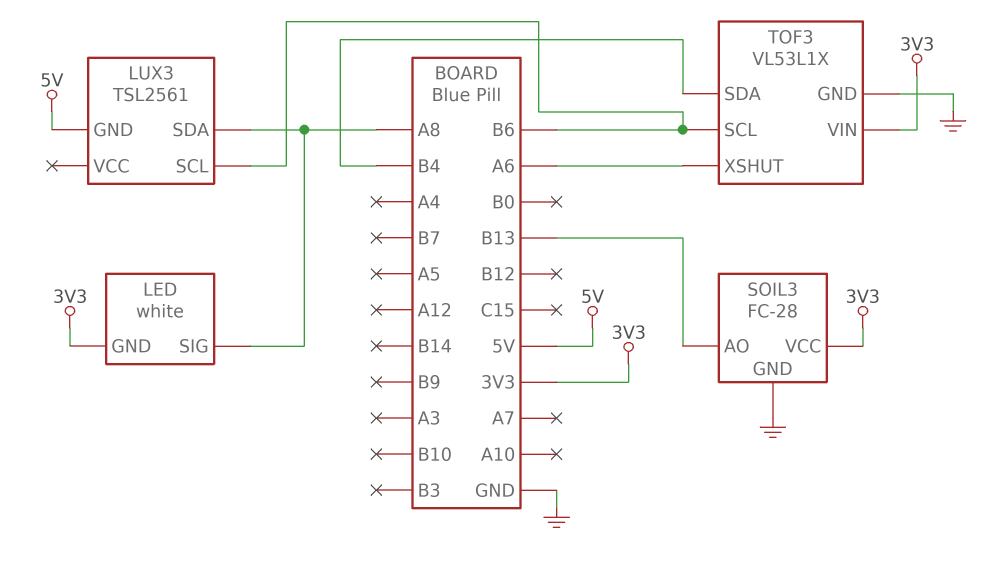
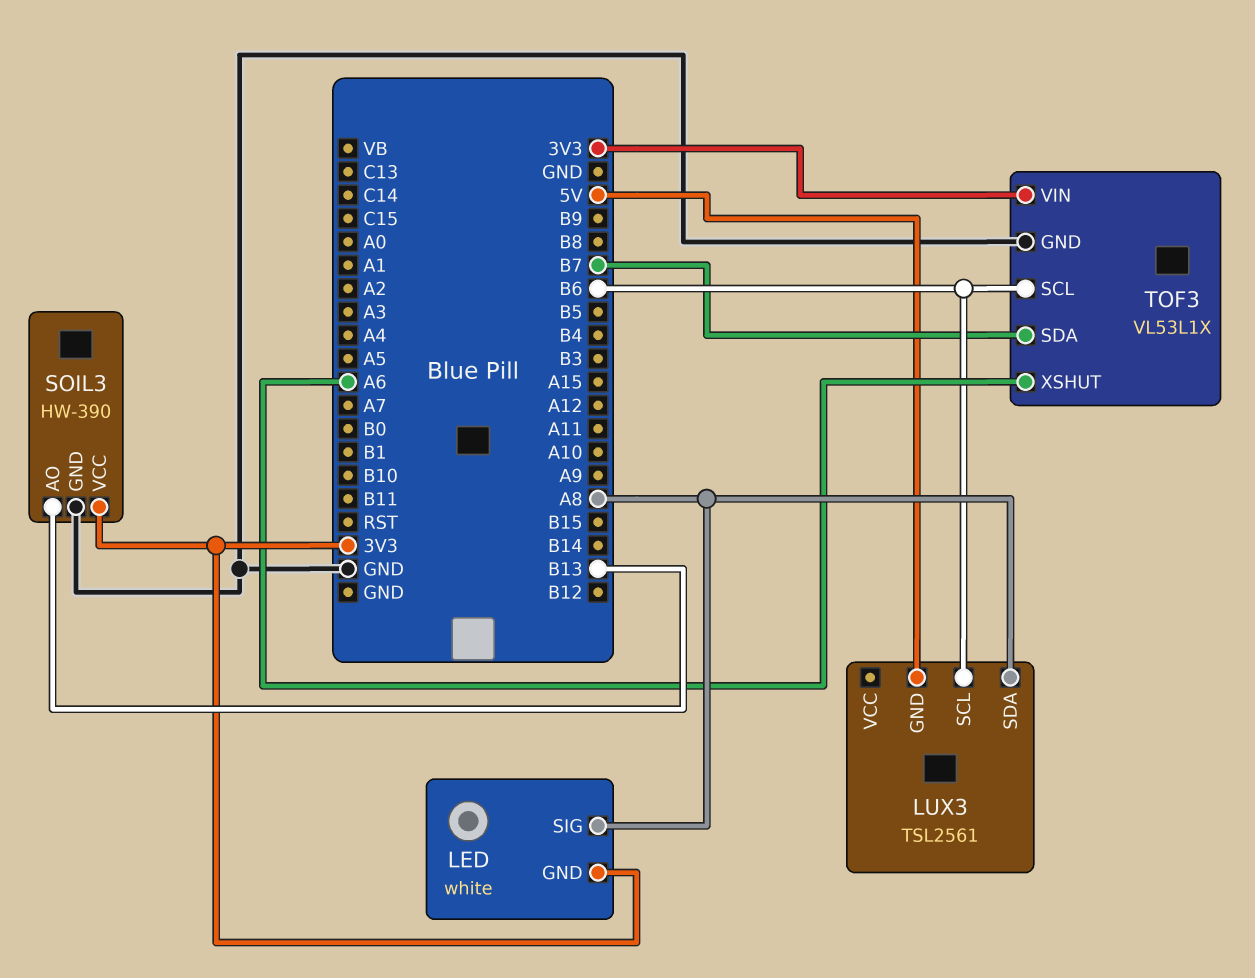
SOIL3: FC-28 -> HW-390
TOF3 pin SDA: B4 -> B7

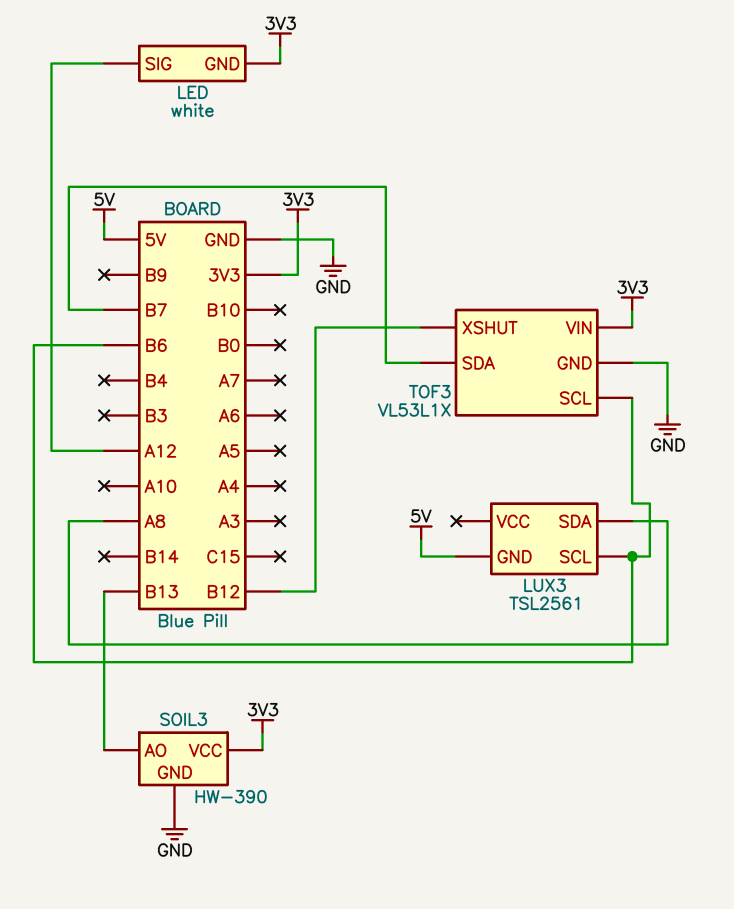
LED pin SIG: A8 -> A12
TOF3 pin XSHUT: A6 -> B12

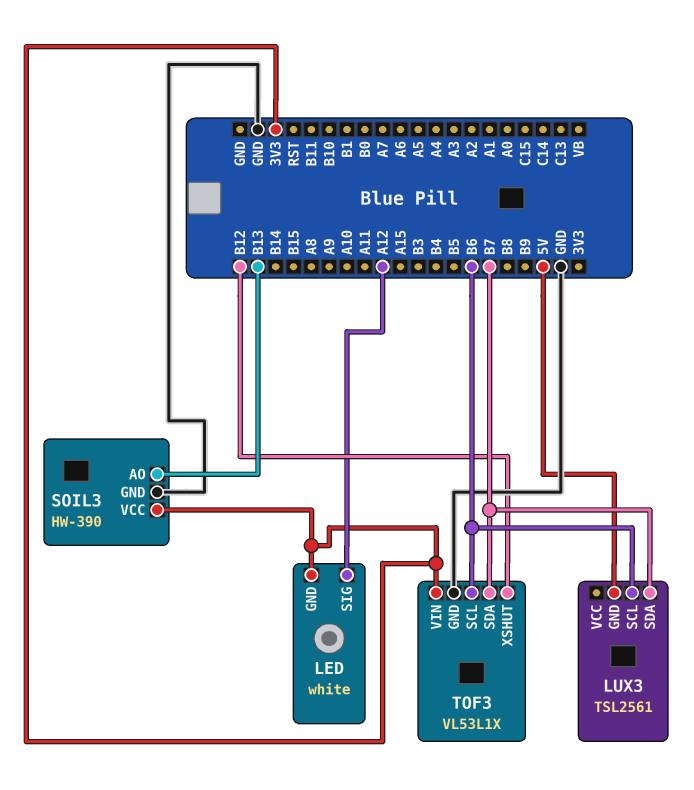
LUX3 pin SDA: A8 -> B7

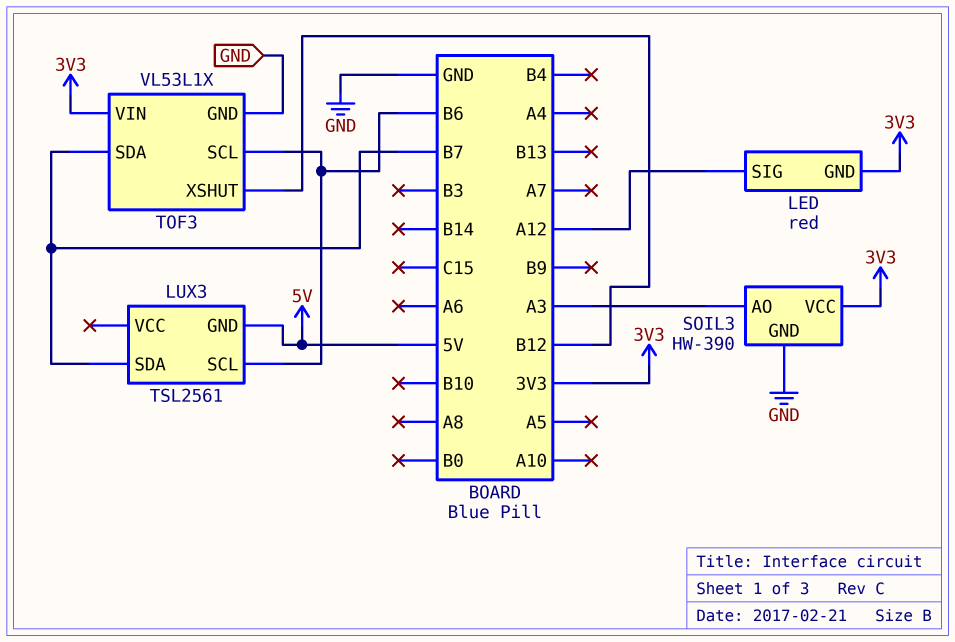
LED: white -> red
SOIL3 pin AO: B13 -> A3

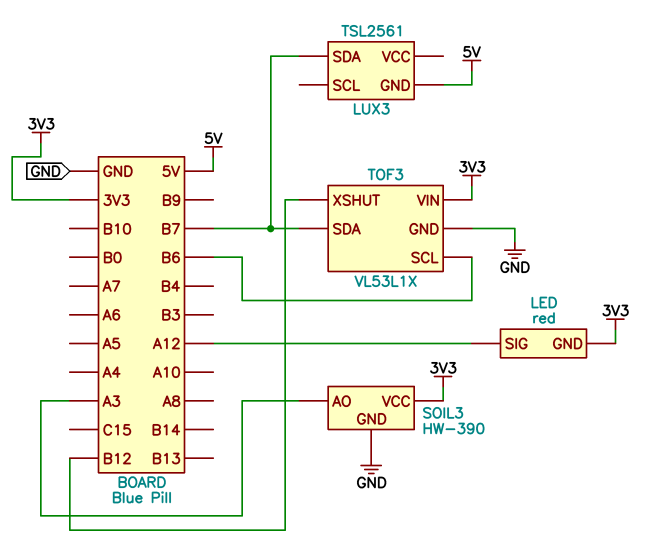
LUX3 pin SCL: B6 -> none

